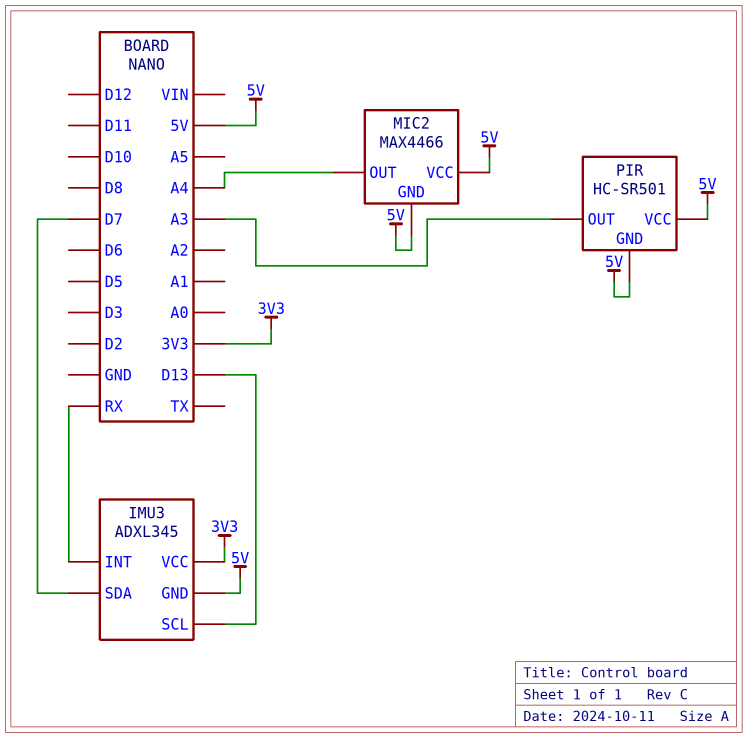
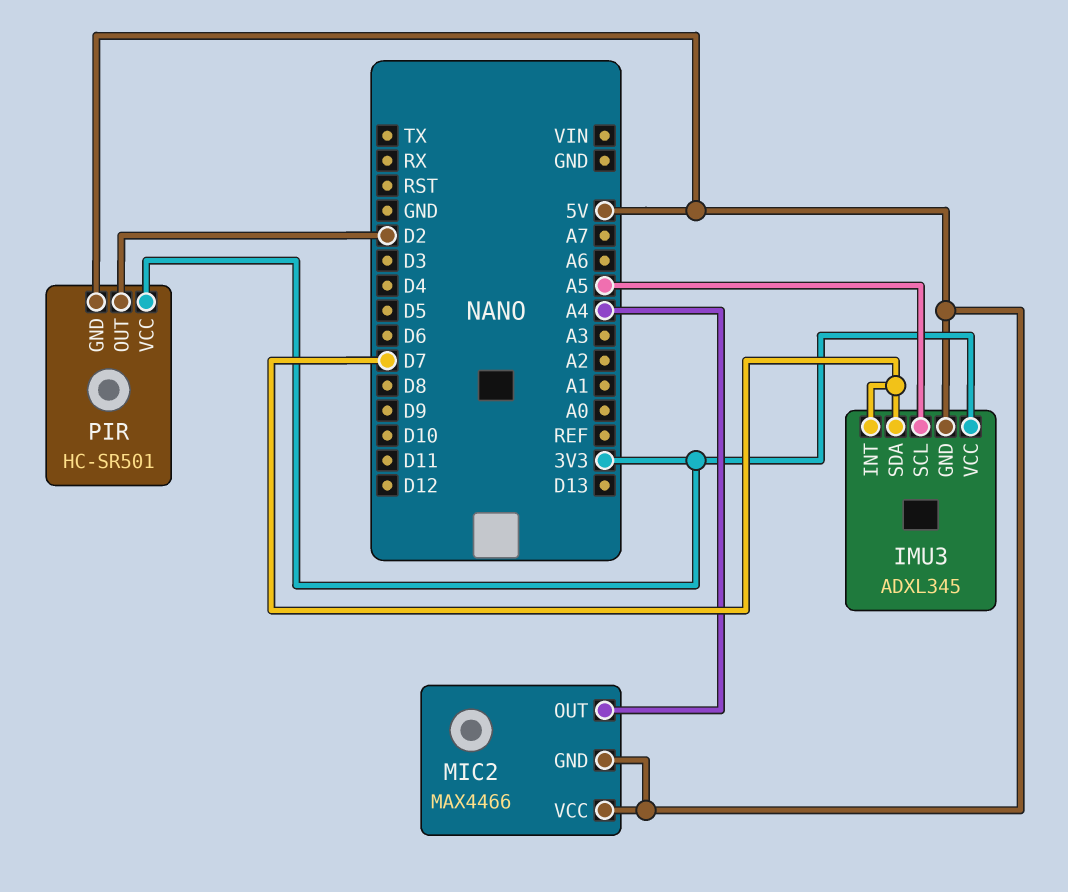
IMU3 pin INT: RX -> D7
IMU3 pin SCL: D13 -> A5
PIR pin OUT: A3 -> D2
PIR pin VCC: 5V -> 3V3

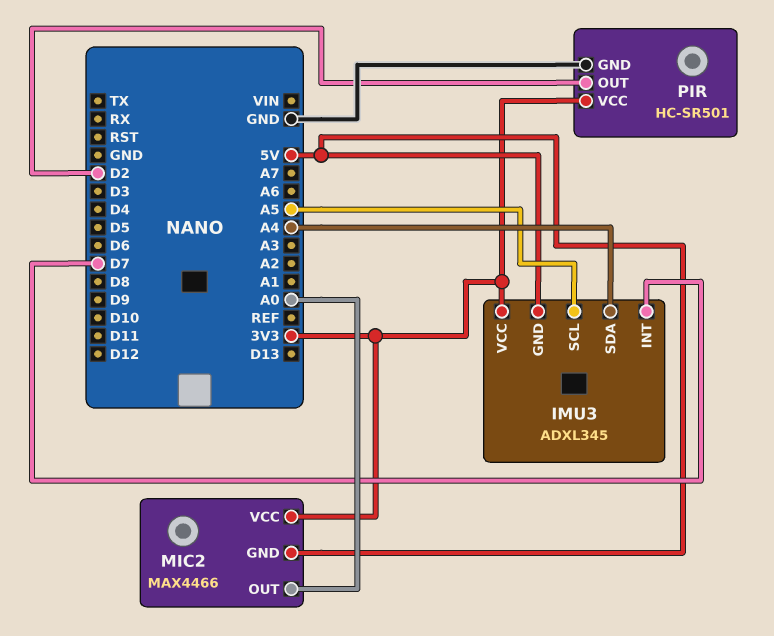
IMU3 pin SDA: D7 -> A4
MIC2 pin OUT: A4 -> A0
MIC2 pin VCC: 5V -> 3V3
PIR pin GND: 5V -> GND

